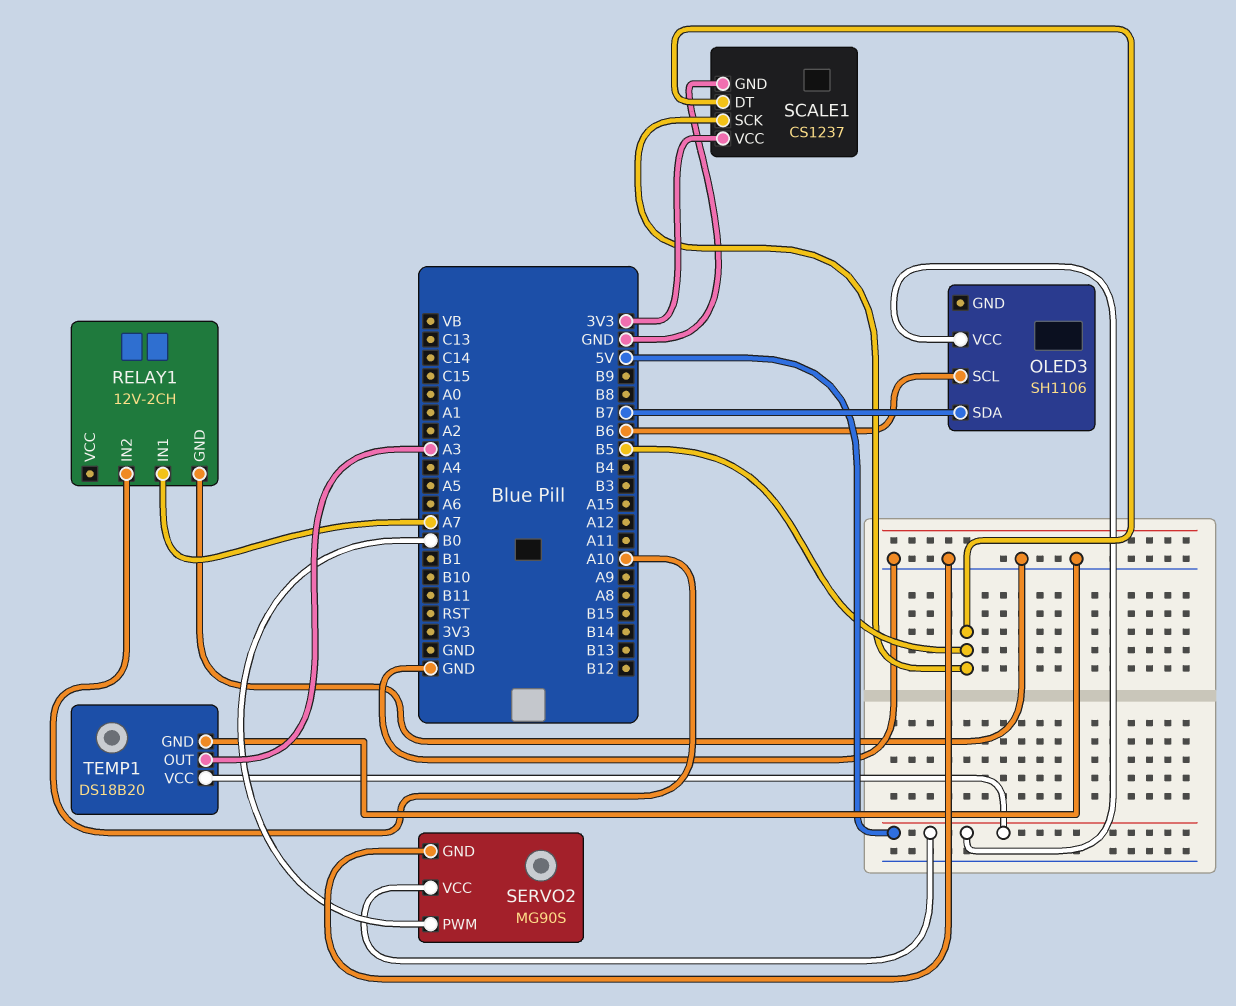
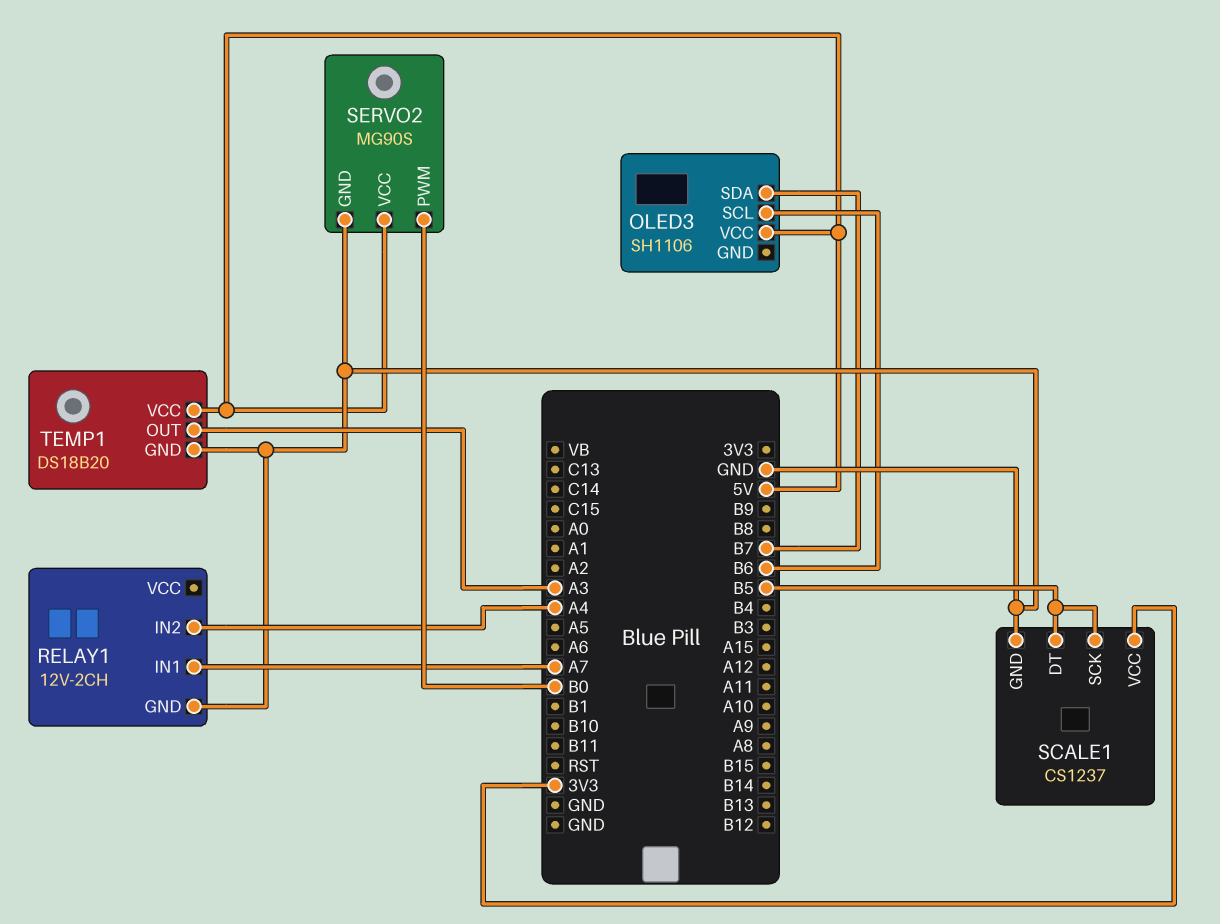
RELAY1 pin IN2: A10 -> A4

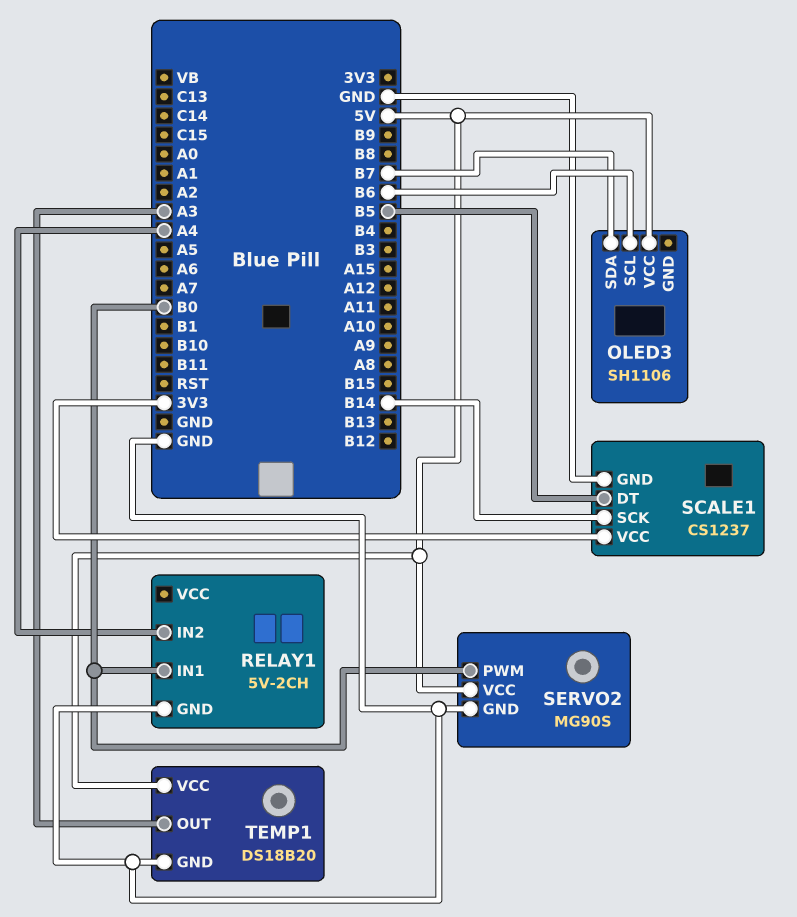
RELAY1: 12V-2CH -> 5V-2CH
RELAY1 pin IN1: A7 -> B0
SCALE1 pin SCK: B5 -> B14

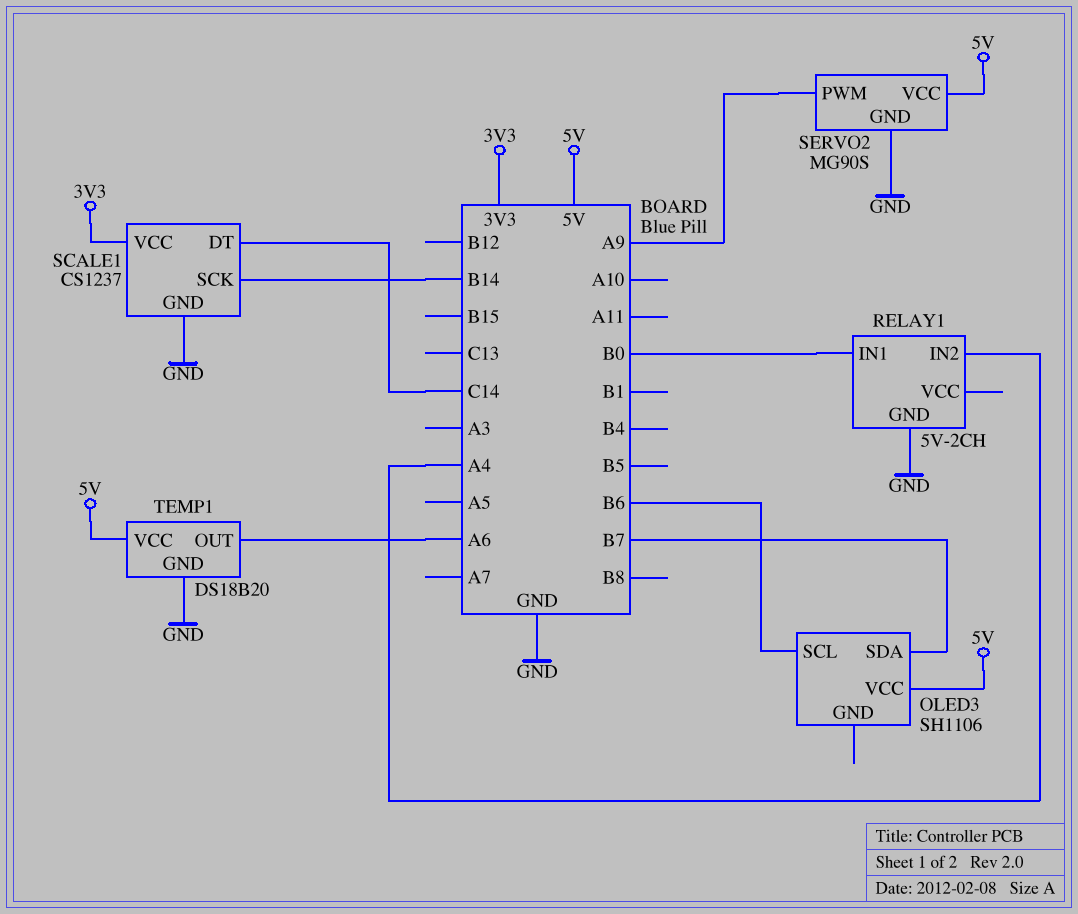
SCALE1 pin DT: B5 -> C14
SERVO2 pin PWM: B0 -> A9
TEMP1 pin OUT: A3 -> A6

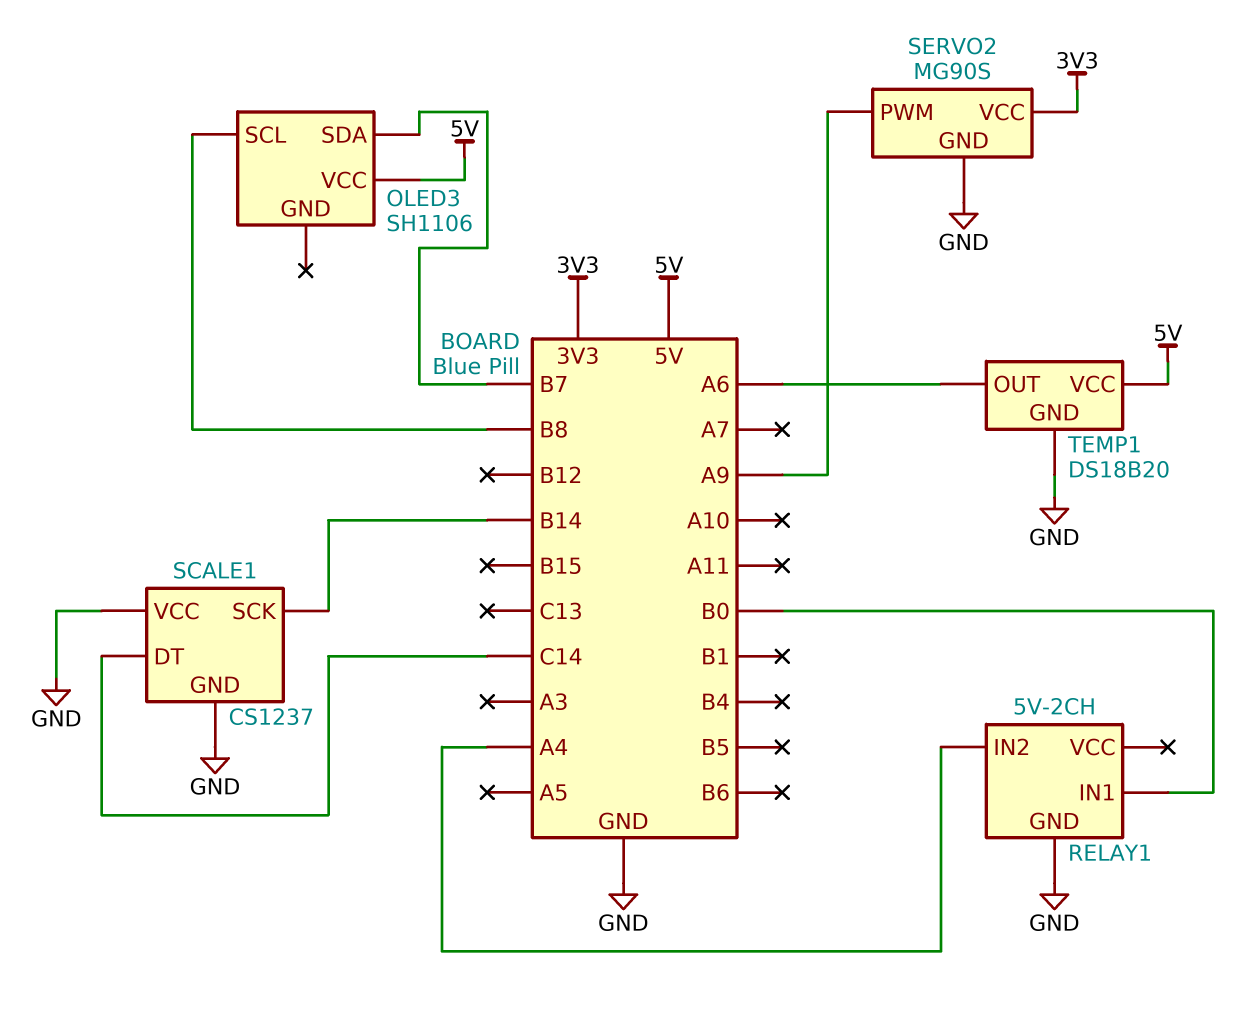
OLED3 pin SCL: B6 -> B8
SCALE1 pin VCC: 3V3 -> GND
SERVO2 pin VCC: 5V -> 3V3

